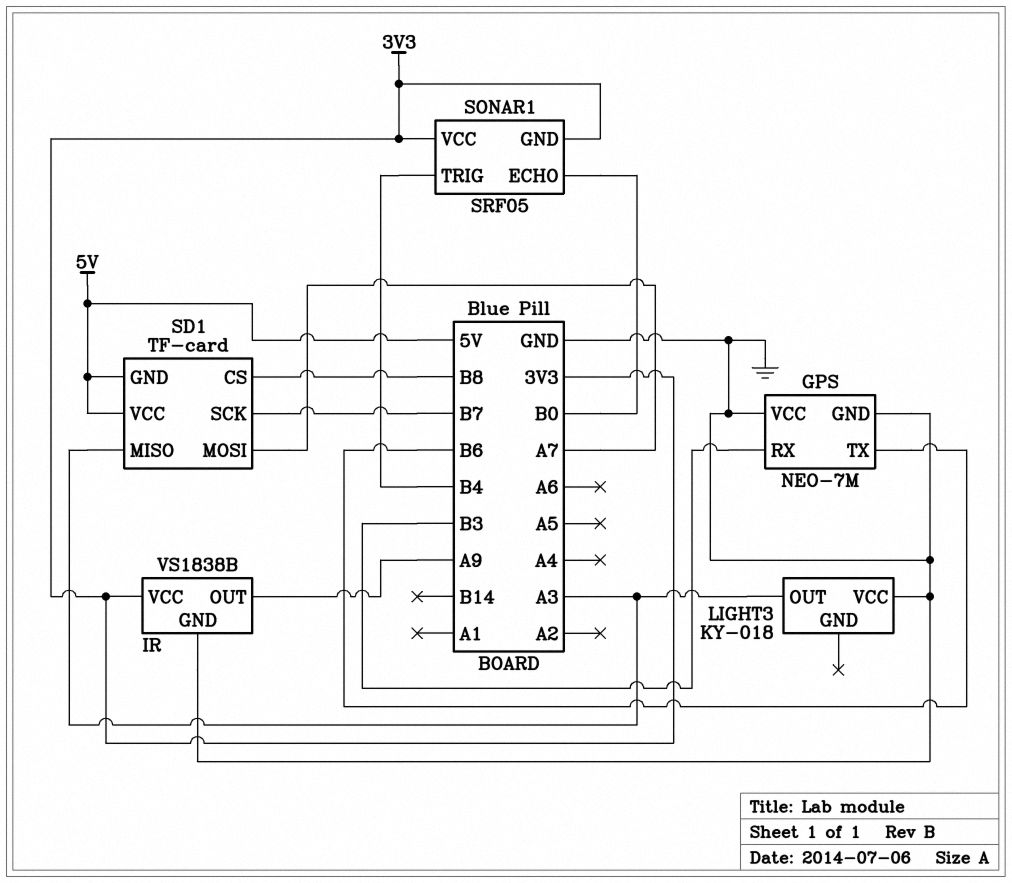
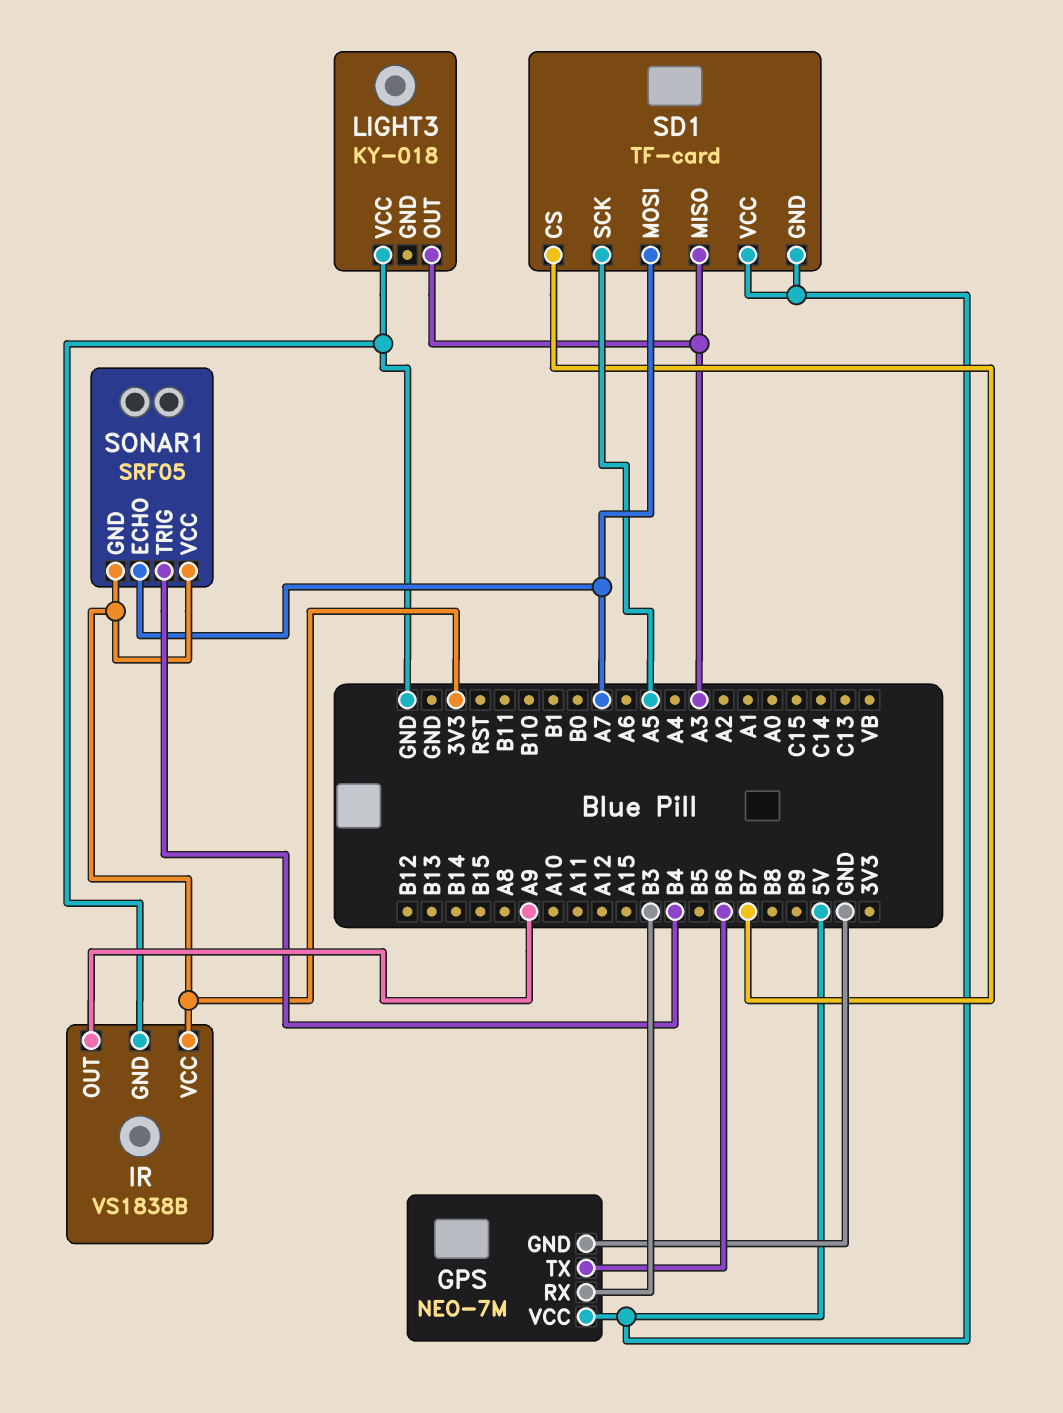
GPS pin VCC: GND -> 5V
SD1 pin CS: B8 -> B7
SD1 pin SCK: B7 -> A5
SONAR1 pin ECHO: B0 -> A7

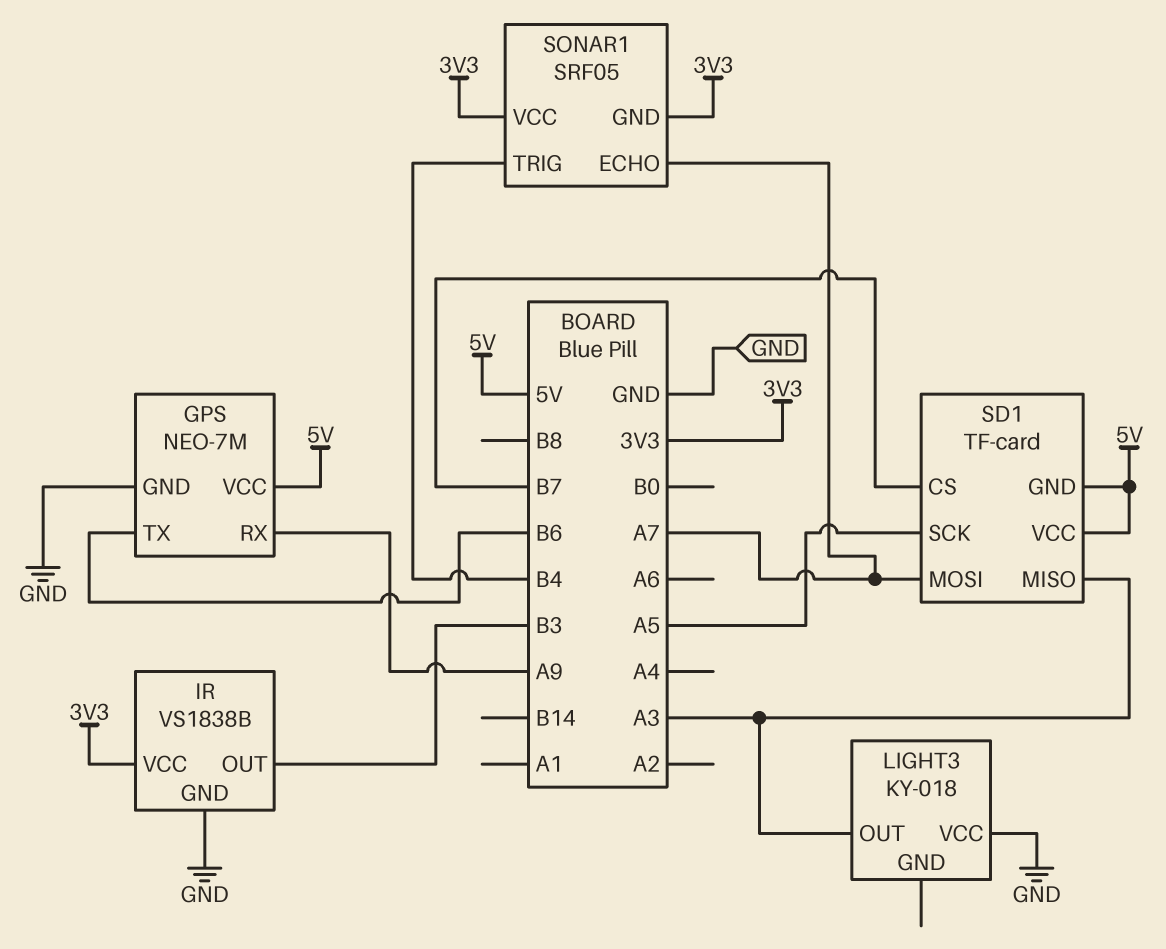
GPS pin RX: B3 -> A9
IR pin OUT: A9 -> B3

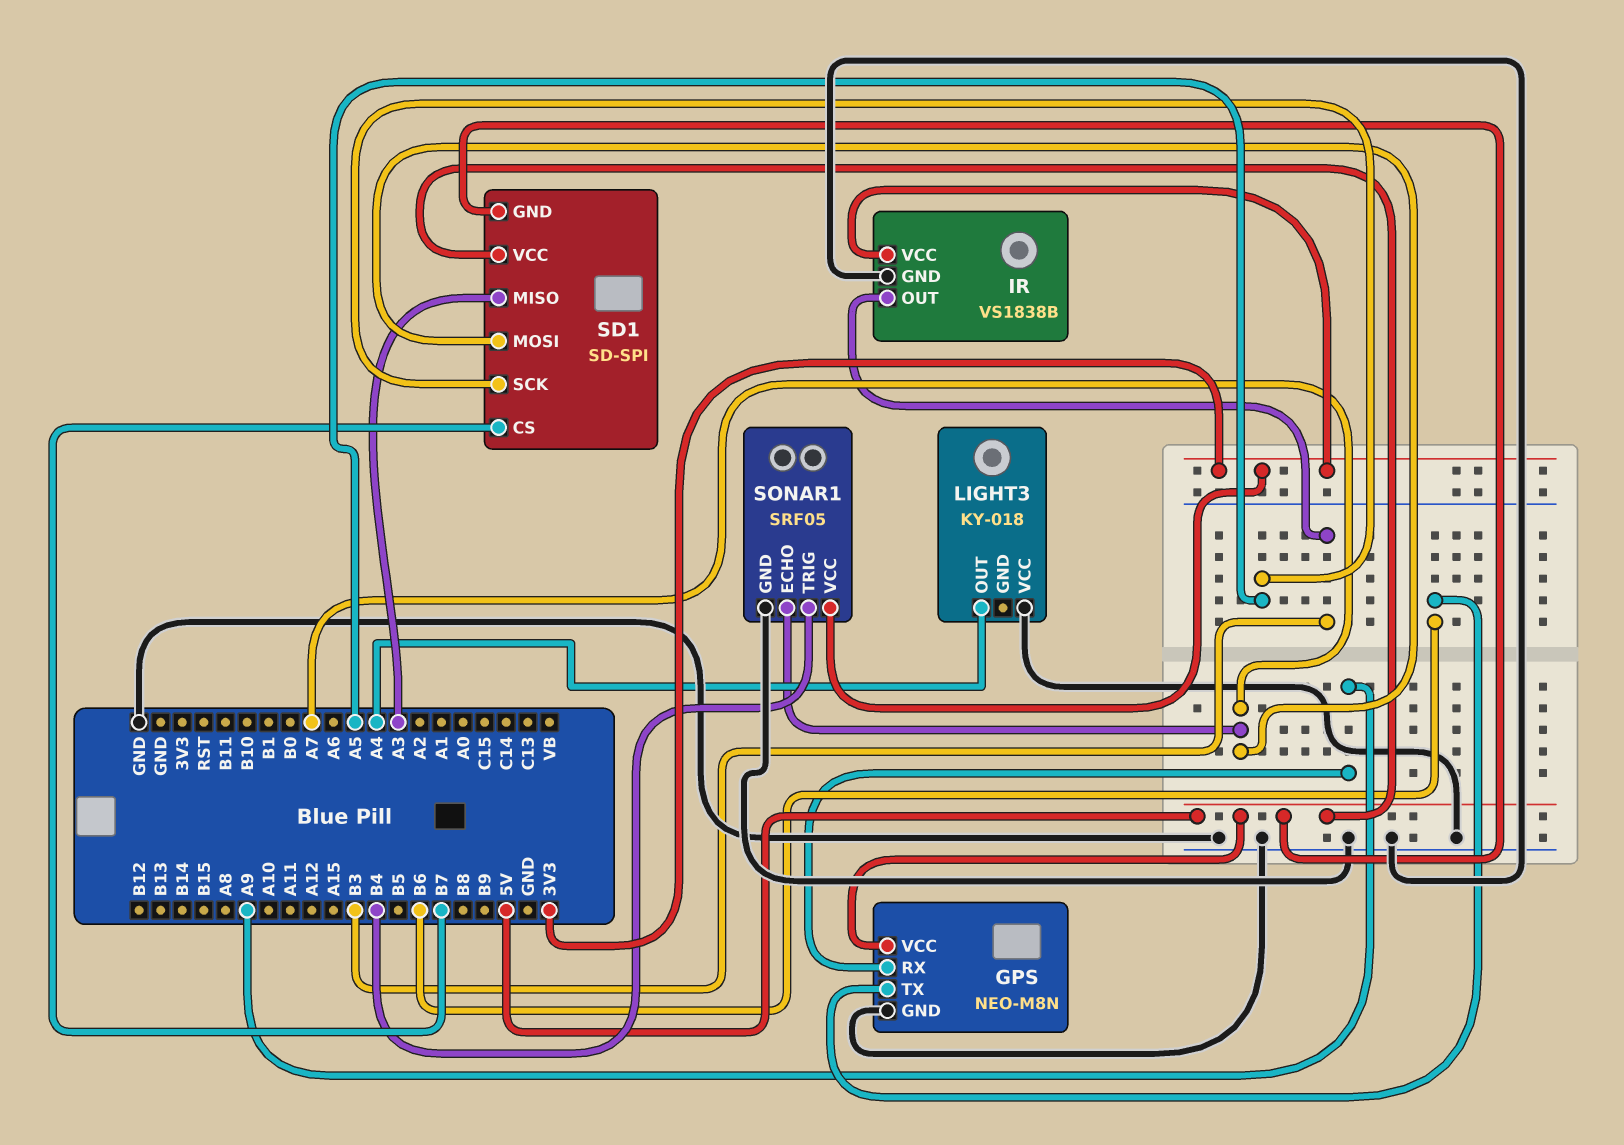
GPS: NEO-7M -> NEO-M8N
LIGHT3 pin OUT: A3 -> A4
SD1: TF-card -> SD-SPI
SONAR1 pin GND: 3V3 -> GND

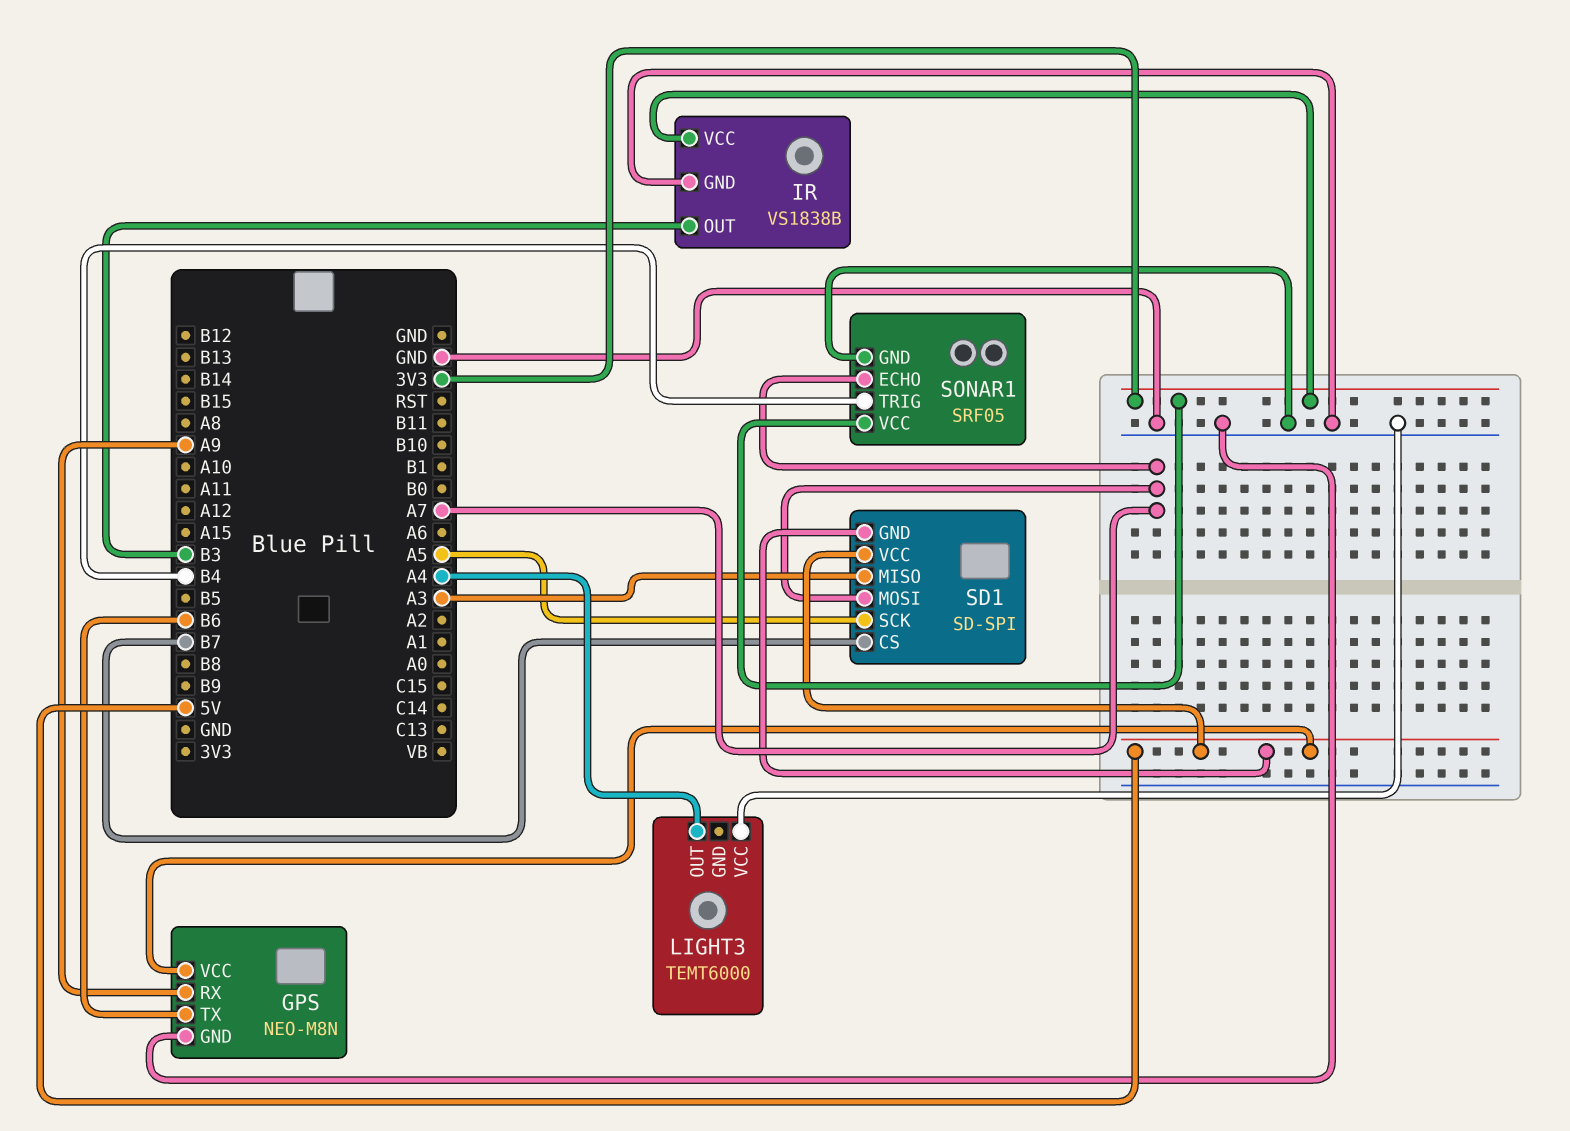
LIGHT3: KY-018 -> TEMT6000

